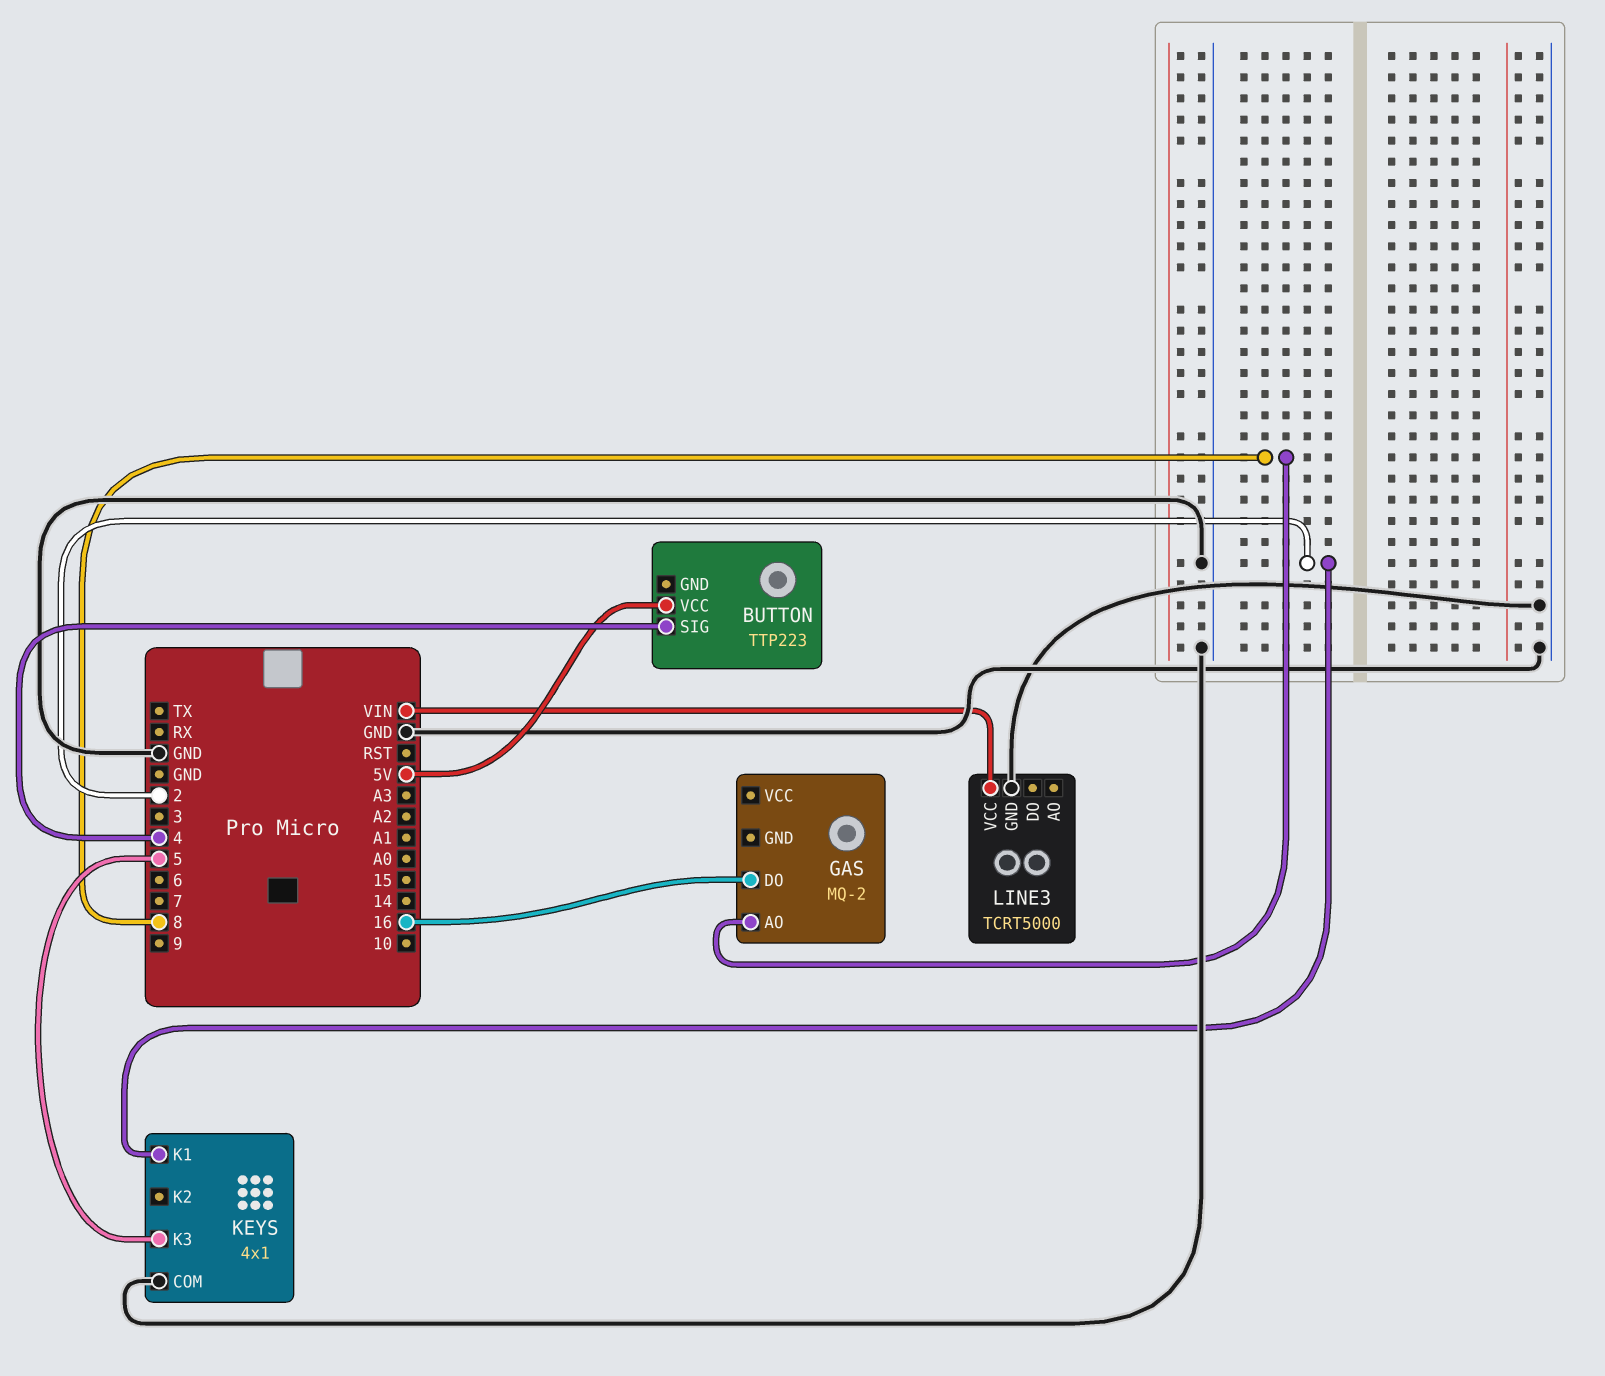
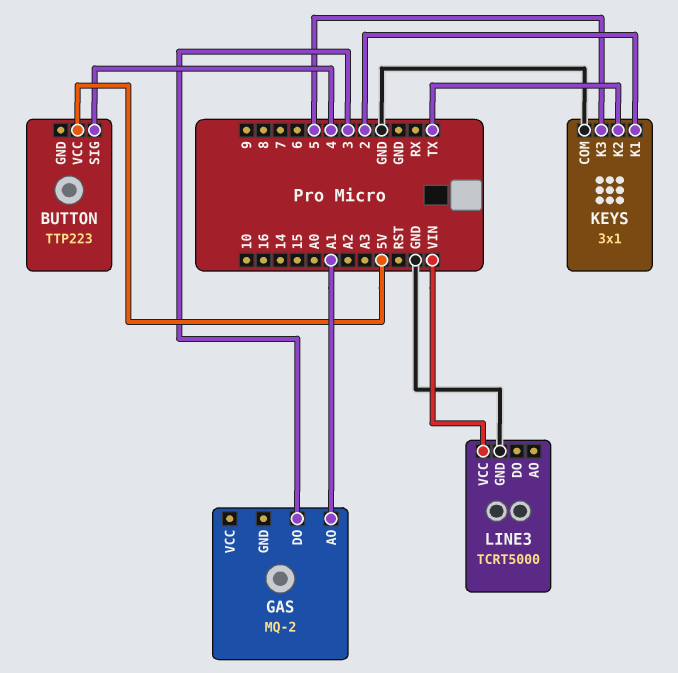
GAS pin AO: 8 -> A1
GAS pin DO: 16 -> 3
KEYS: 4x1 -> 3x1
KEYS pin K2: none -> TX

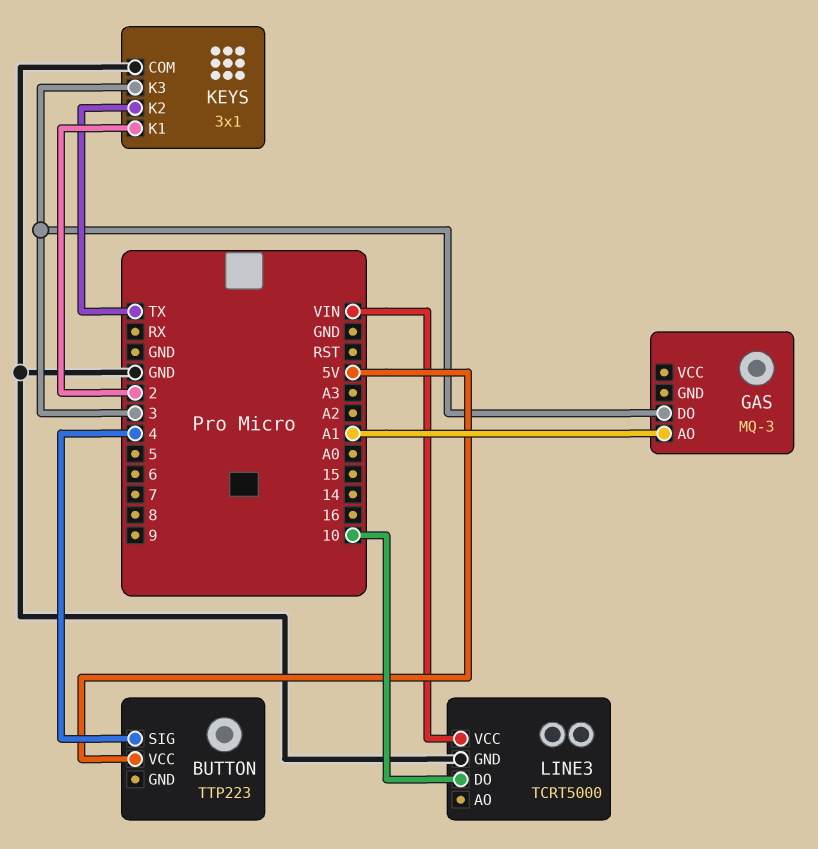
GAS: MQ-2 -> MQ-3
KEYS pin K3: 5 -> 3
LINE3 pin DO: none -> 10

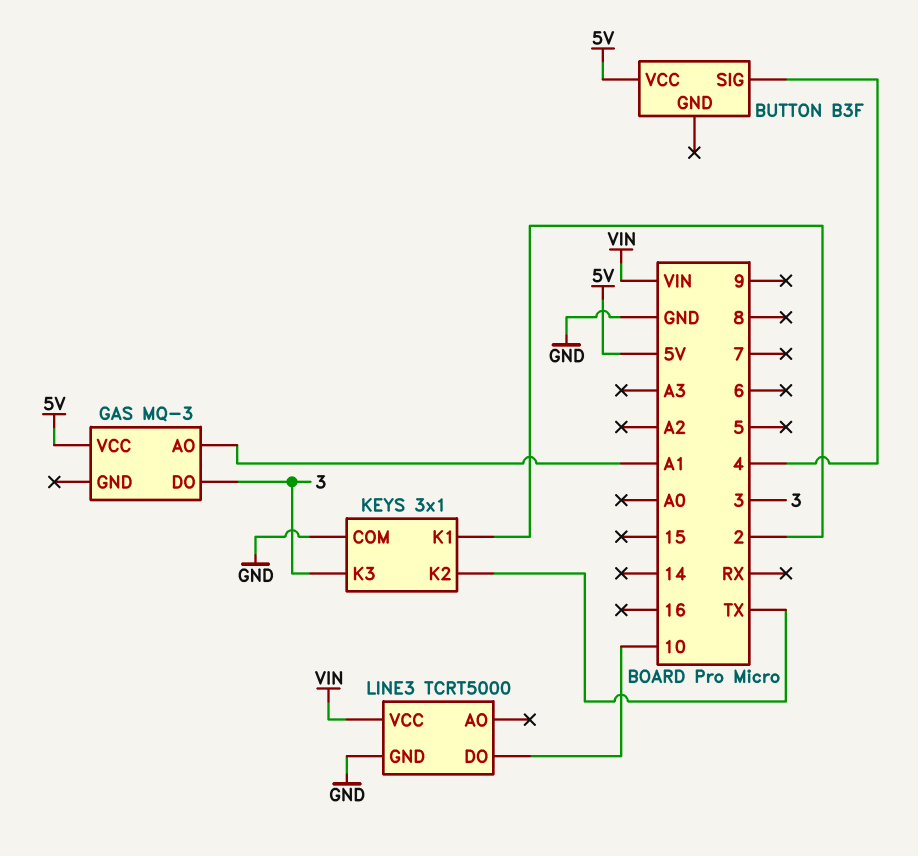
BUTTON: TTP223 -> B3F
GAS pin VCC: none -> 5V

